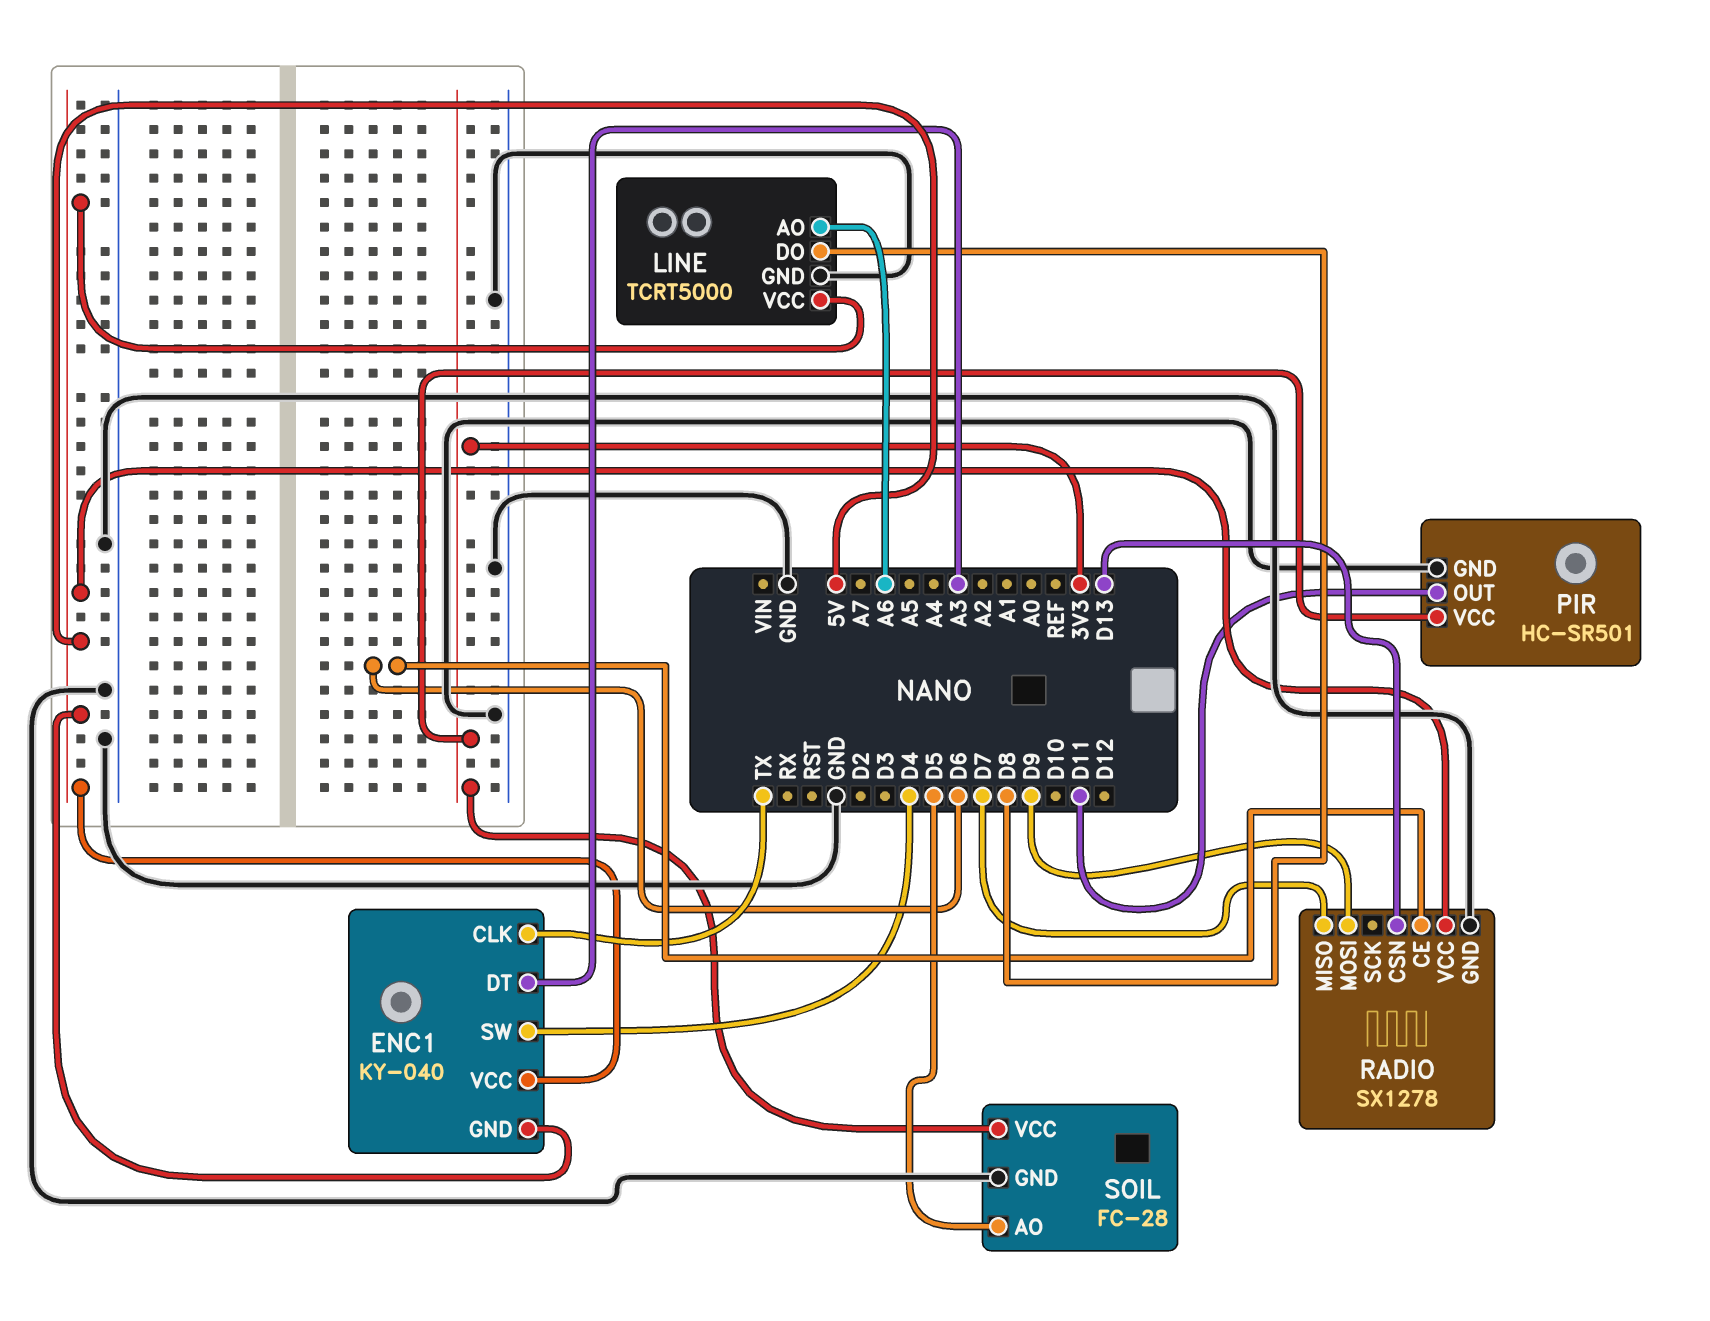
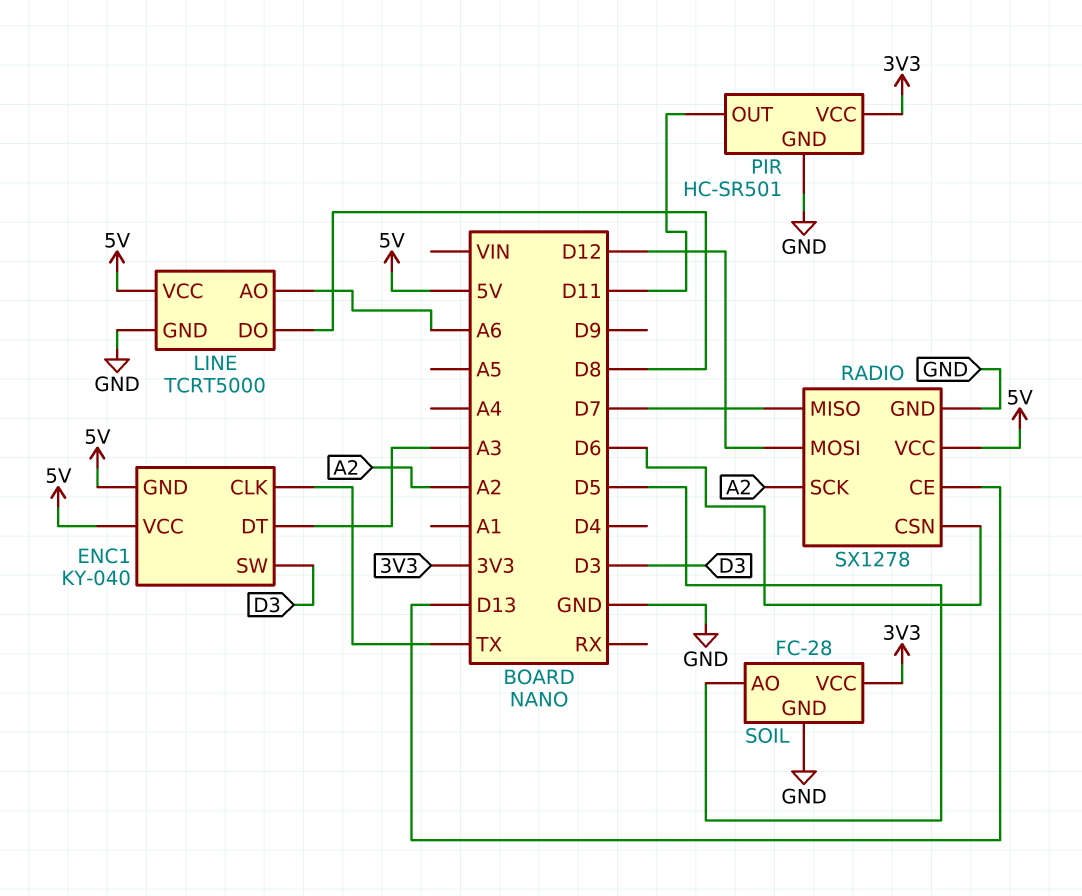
ENC1 pin SW: D4 -> D3
RADIO pin CE: D6 -> D13
RADIO pin CSN: D13 -> D6
RADIO pin MOSI: D9 -> D12
RADIO pin SCK: none -> A2

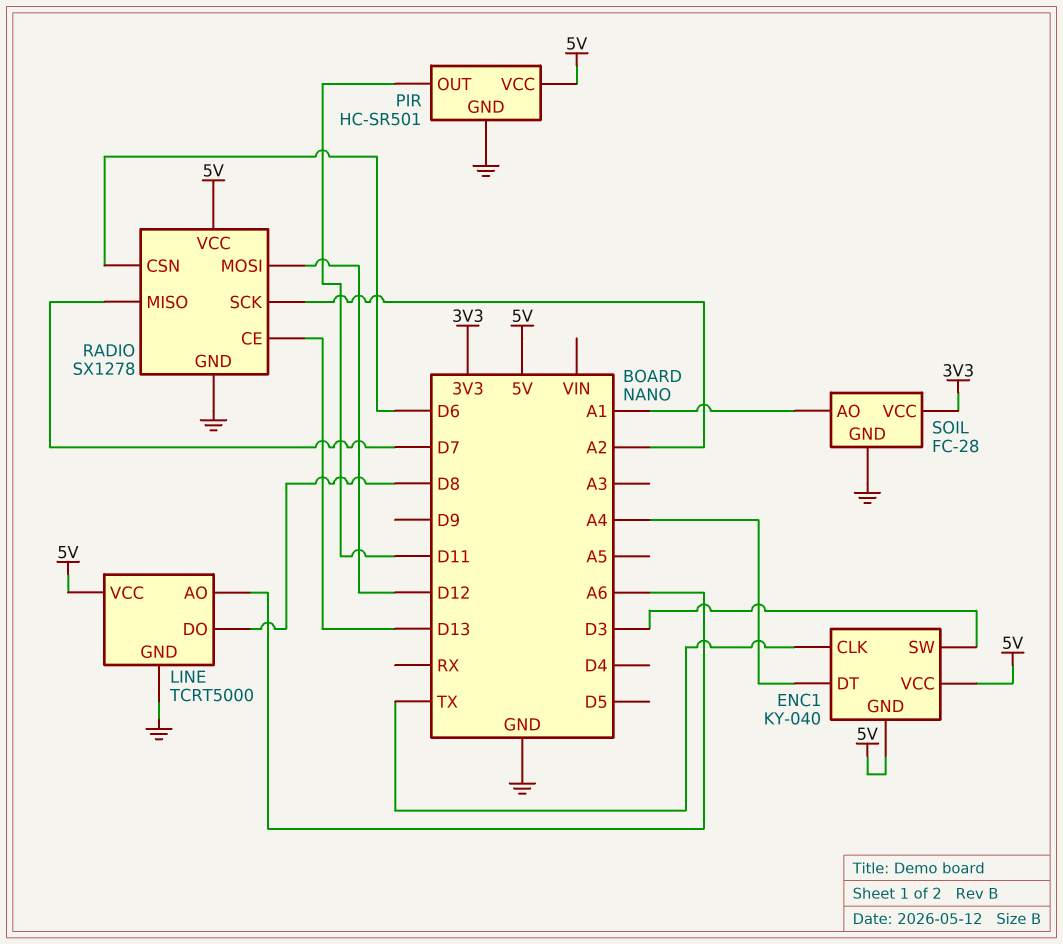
ENC1 pin DT: A3 -> A4
PIR pin VCC: 3V3 -> 5V
SOIL pin AO: D5 -> A1

